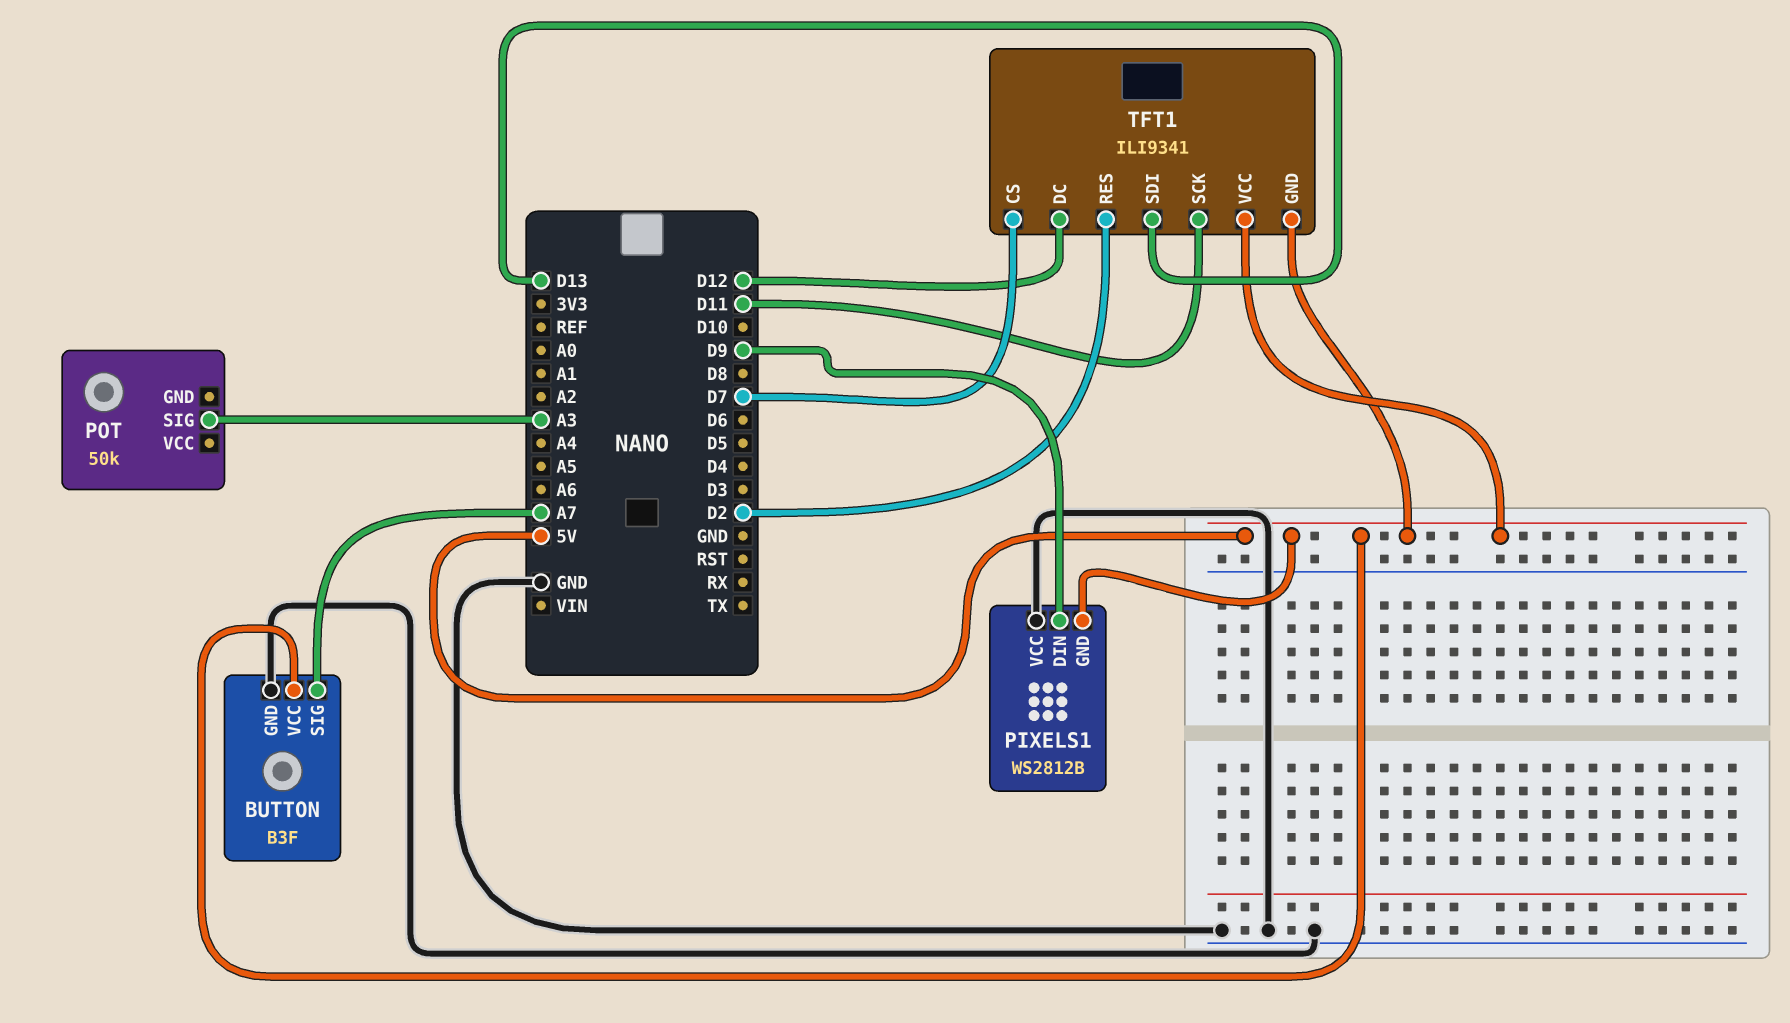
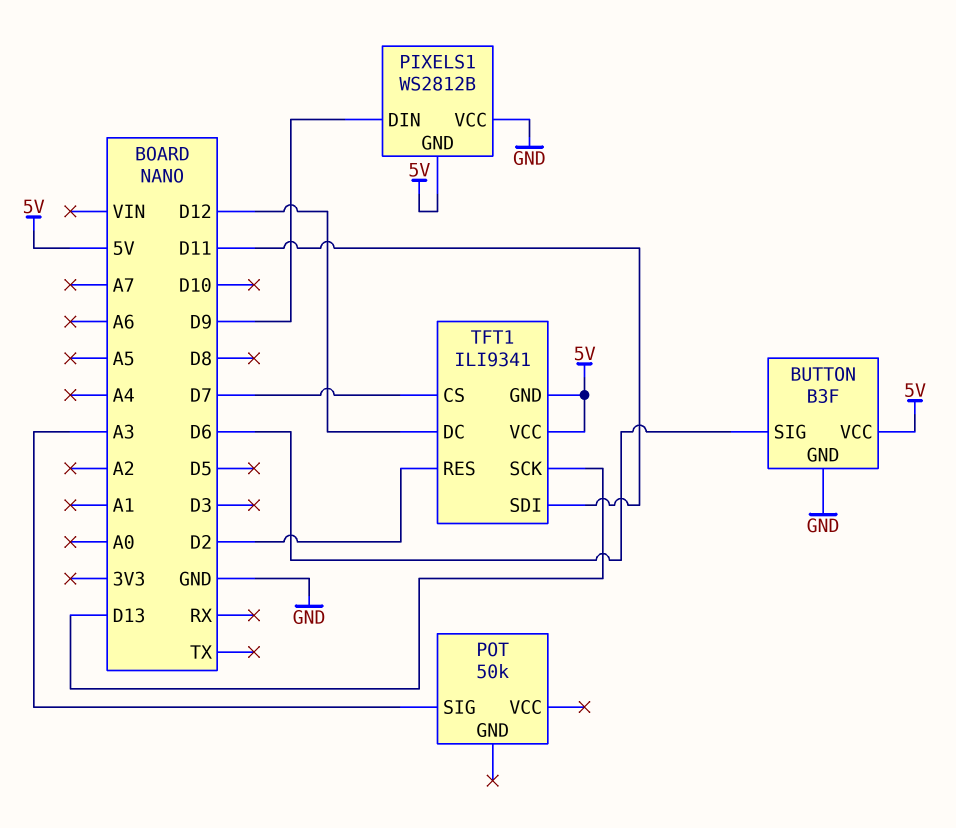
BUTTON pin SIG: A7 -> D6
TFT1 pin SCK: D11 -> D13
TFT1 pin SDI: D13 -> D11

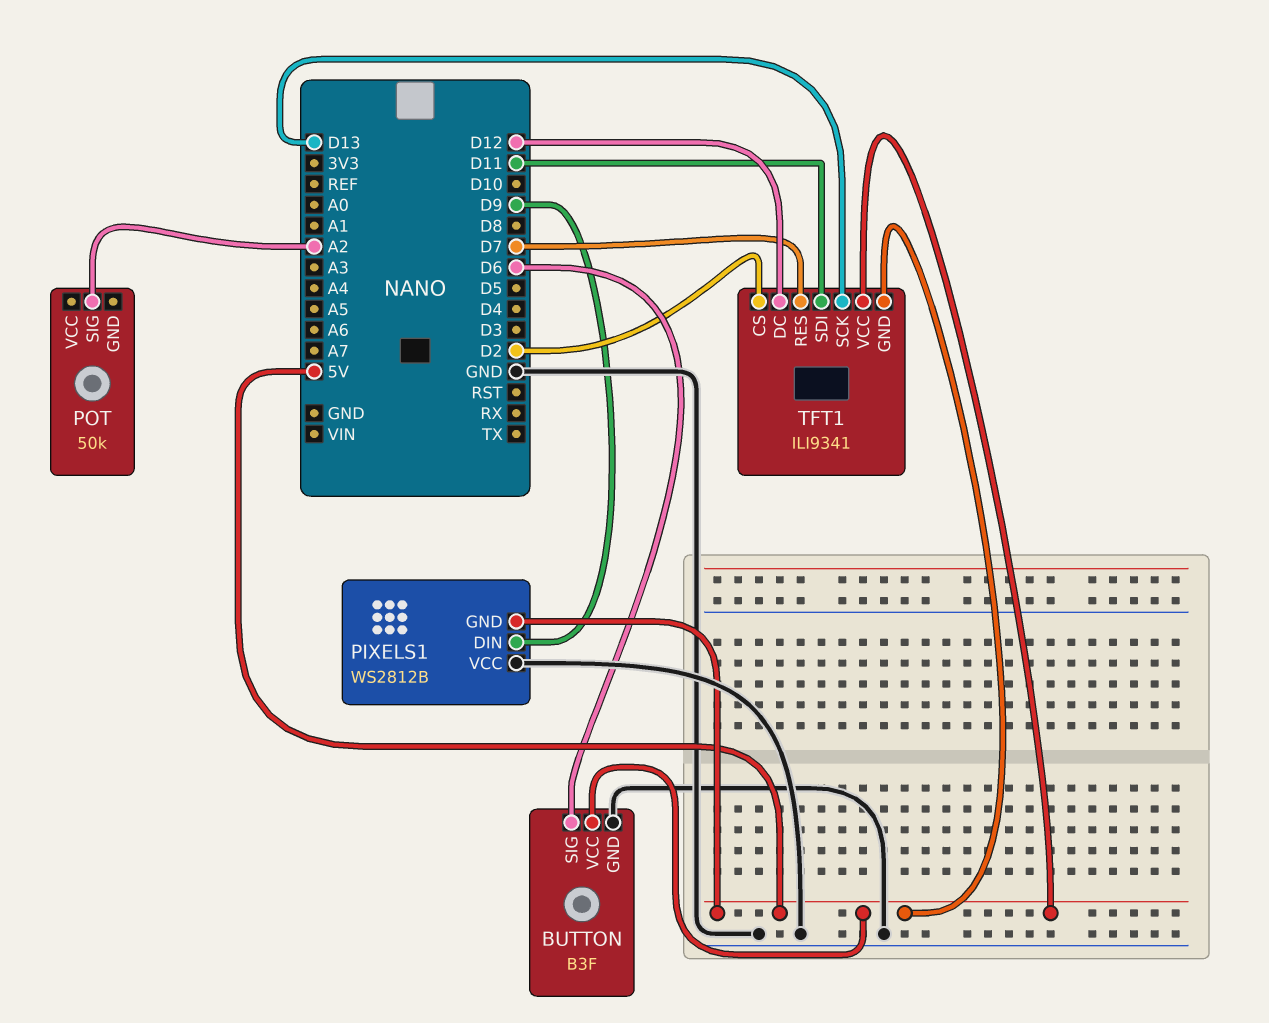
POT pin SIG: A3 -> A2
TFT1 pin CS: D7 -> D2
TFT1 pin RES: D2 -> D7

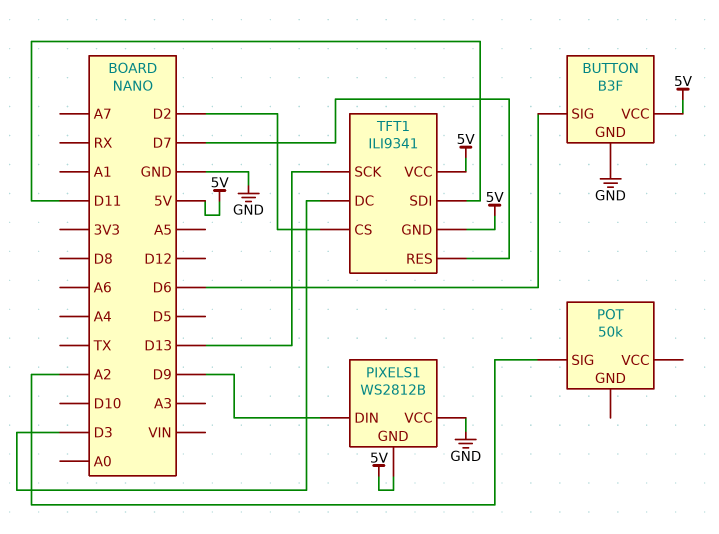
TFT1 pin DC: D12 -> D3

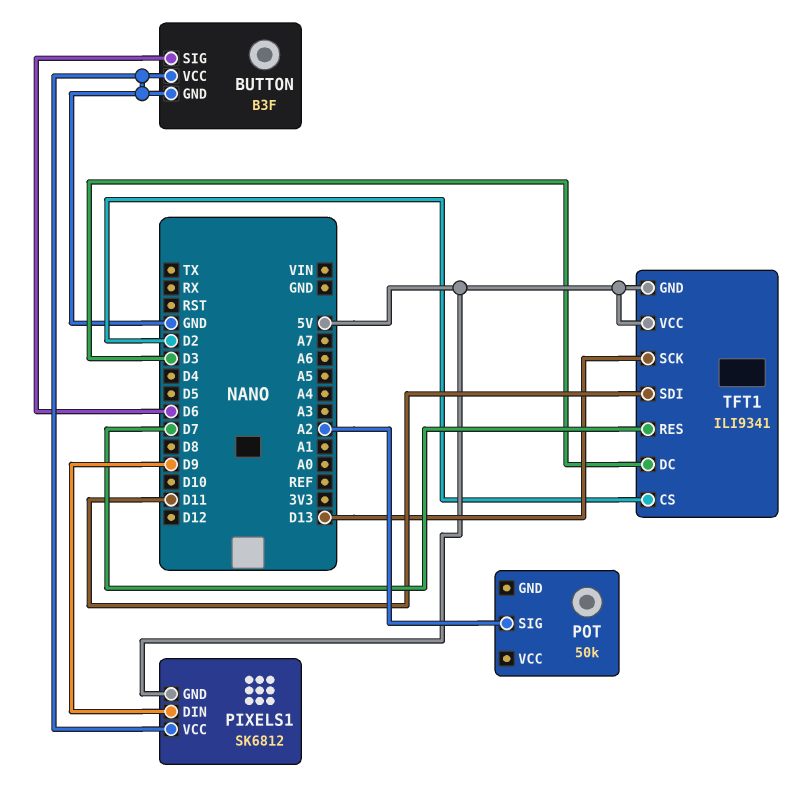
BUTTON pin VCC: 5V -> GND
PIXELS1: WS2812B -> SK6812

